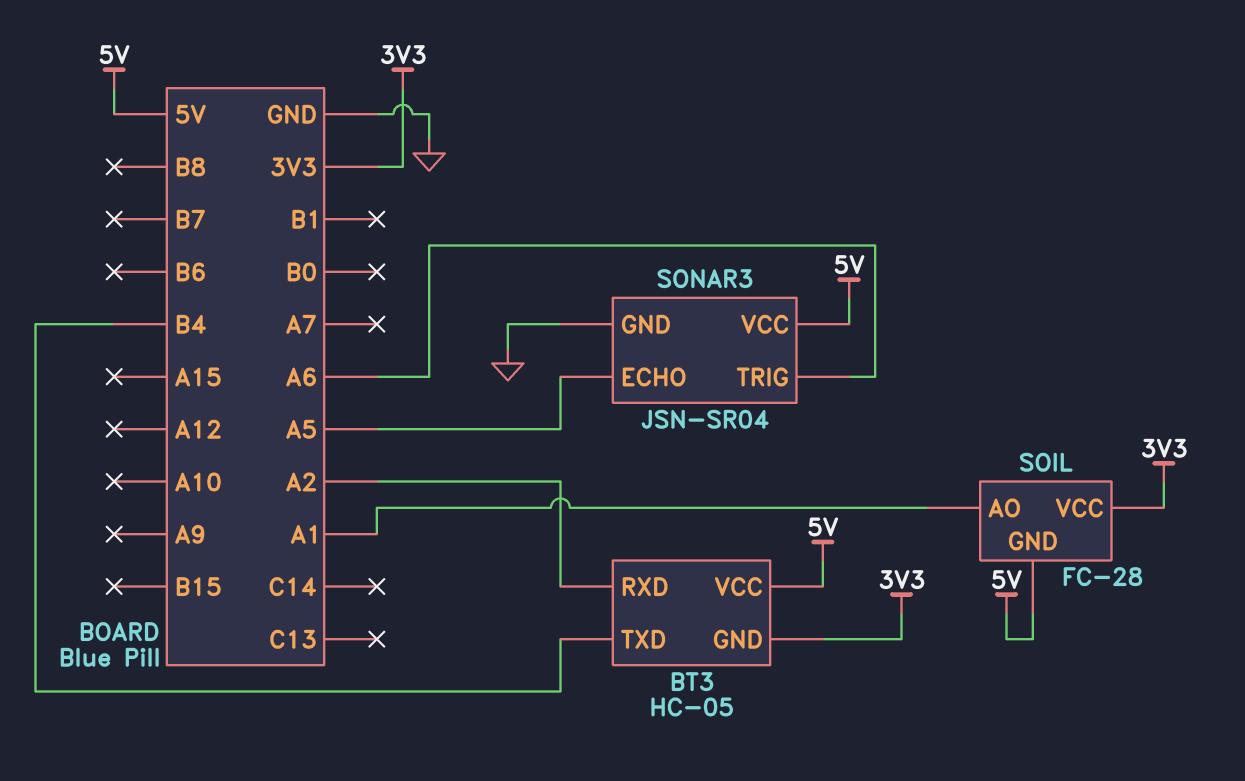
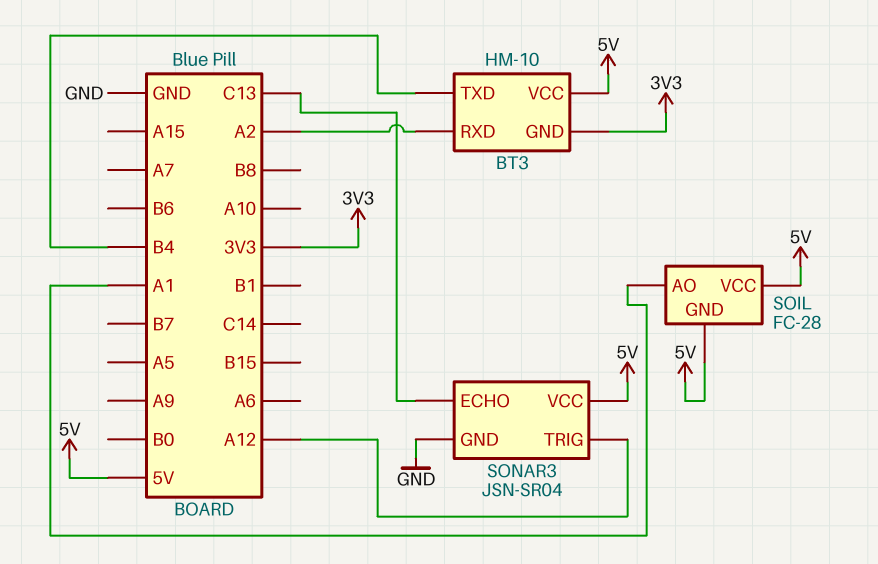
BT3: HC-05 -> HM-10
SOIL pin VCC: 3V3 -> 5V
SONAR3 pin ECHO: A5 -> C13
SONAR3 pin TRIG: A6 -> A12

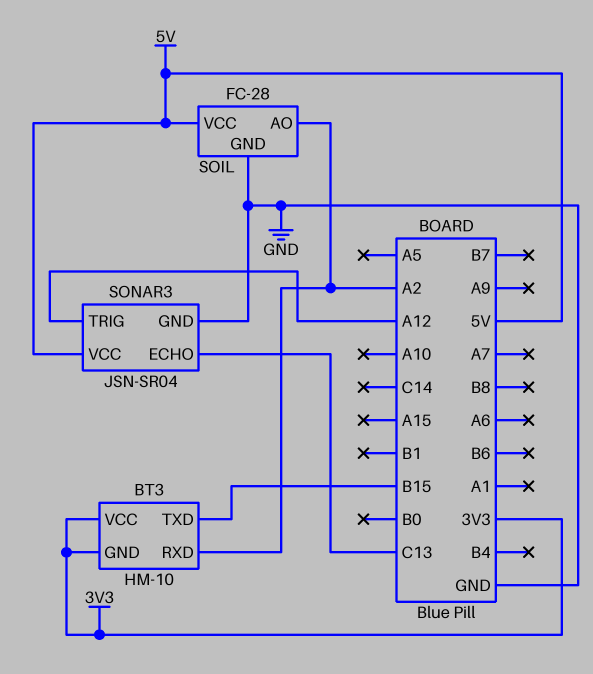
BT3 pin TXD: B4 -> B15
BT3 pin VCC: 5V -> 3V3
SOIL pin AO: A1 -> A2
SOIL pin GND: 5V -> GND

